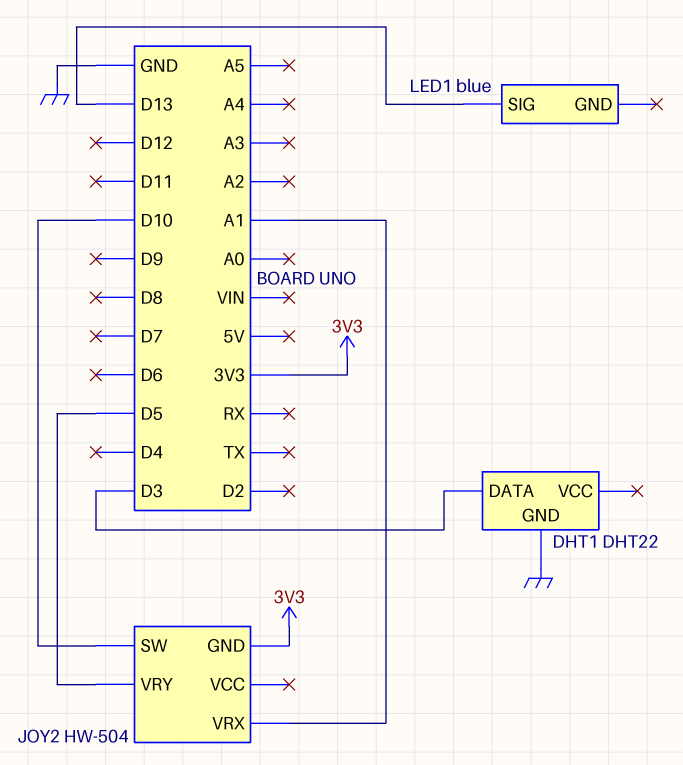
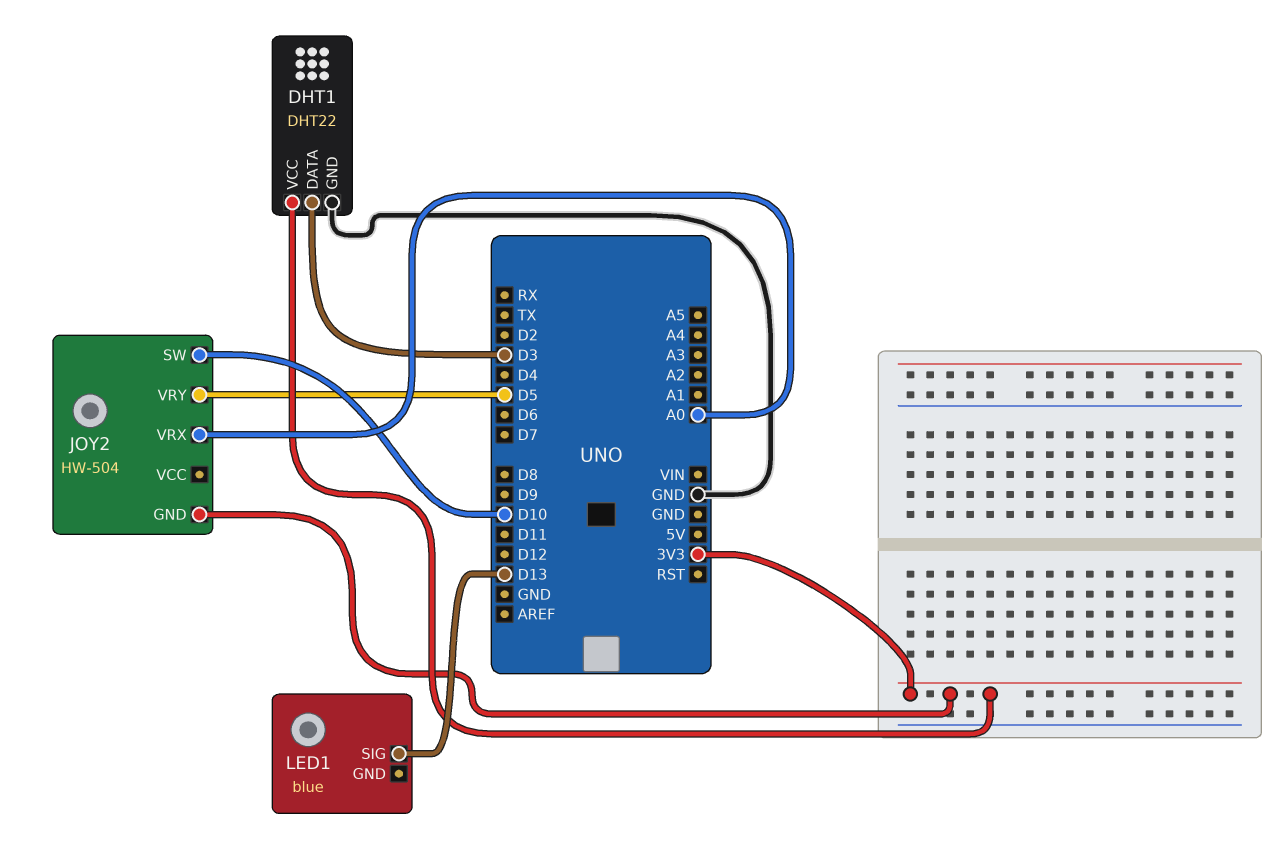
DHT1 pin VCC: none -> 3V3
JOY2 pin VRX: A1 -> A0

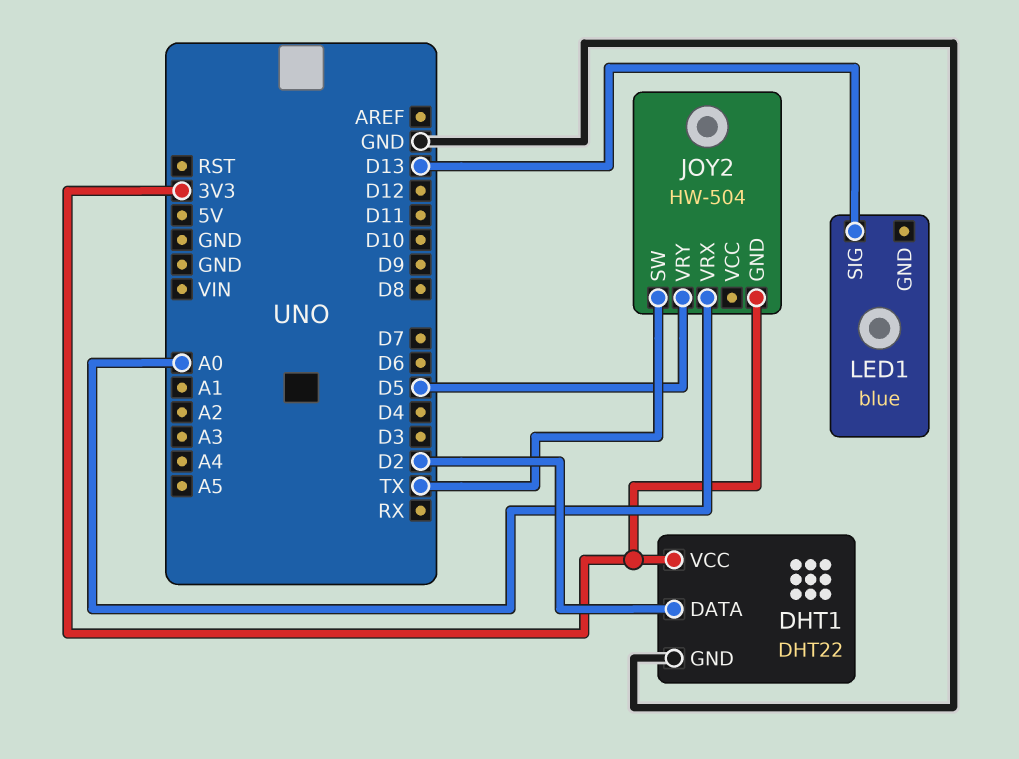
DHT1 pin DATA: D3 -> D2
JOY2 pin SW: D10 -> TX

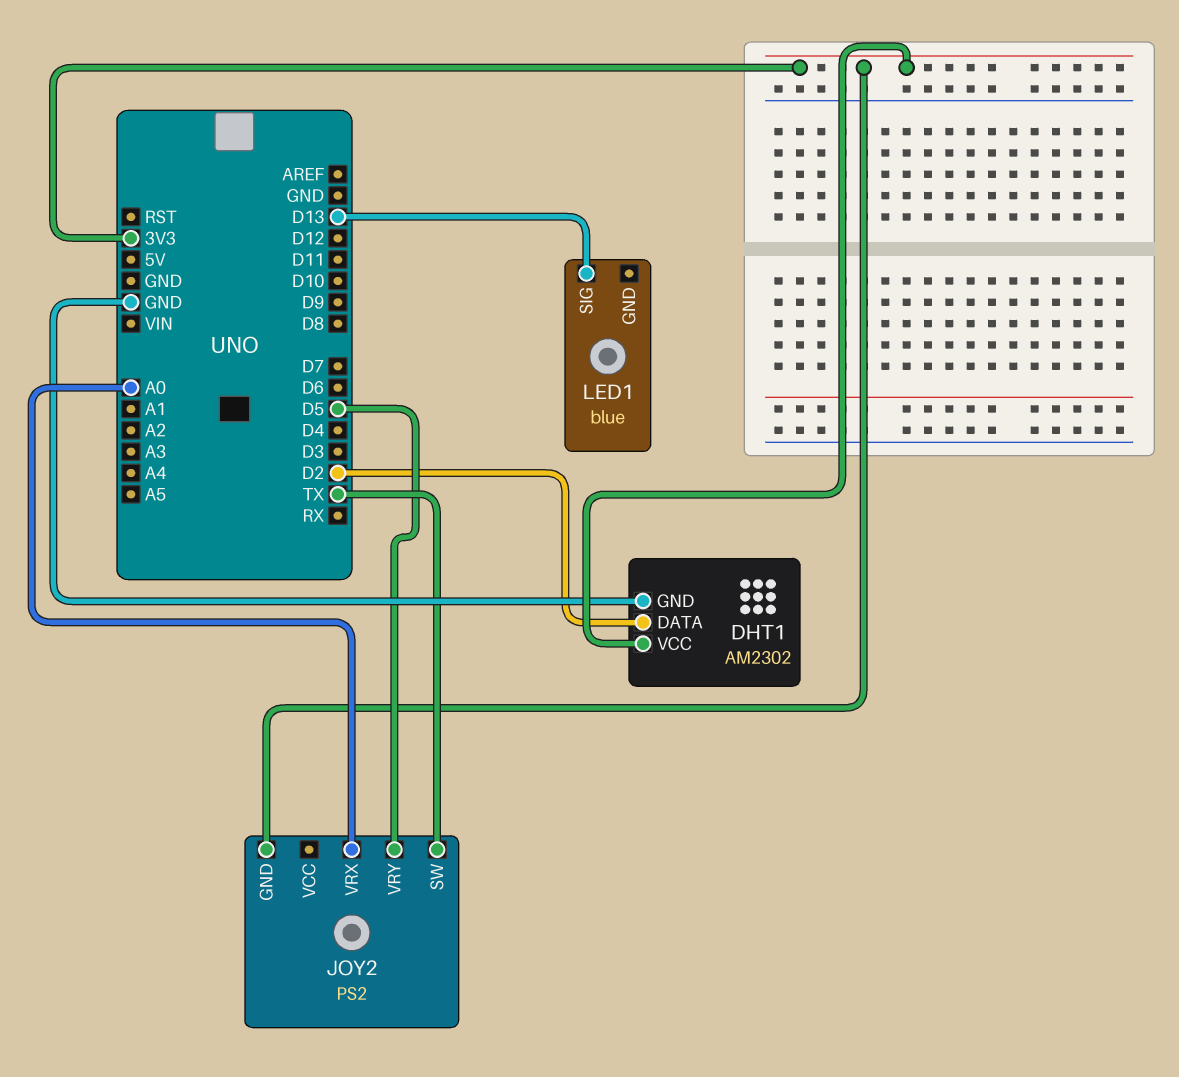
DHT1: DHT22 -> AM2302
JOY2: HW-504 -> PS2

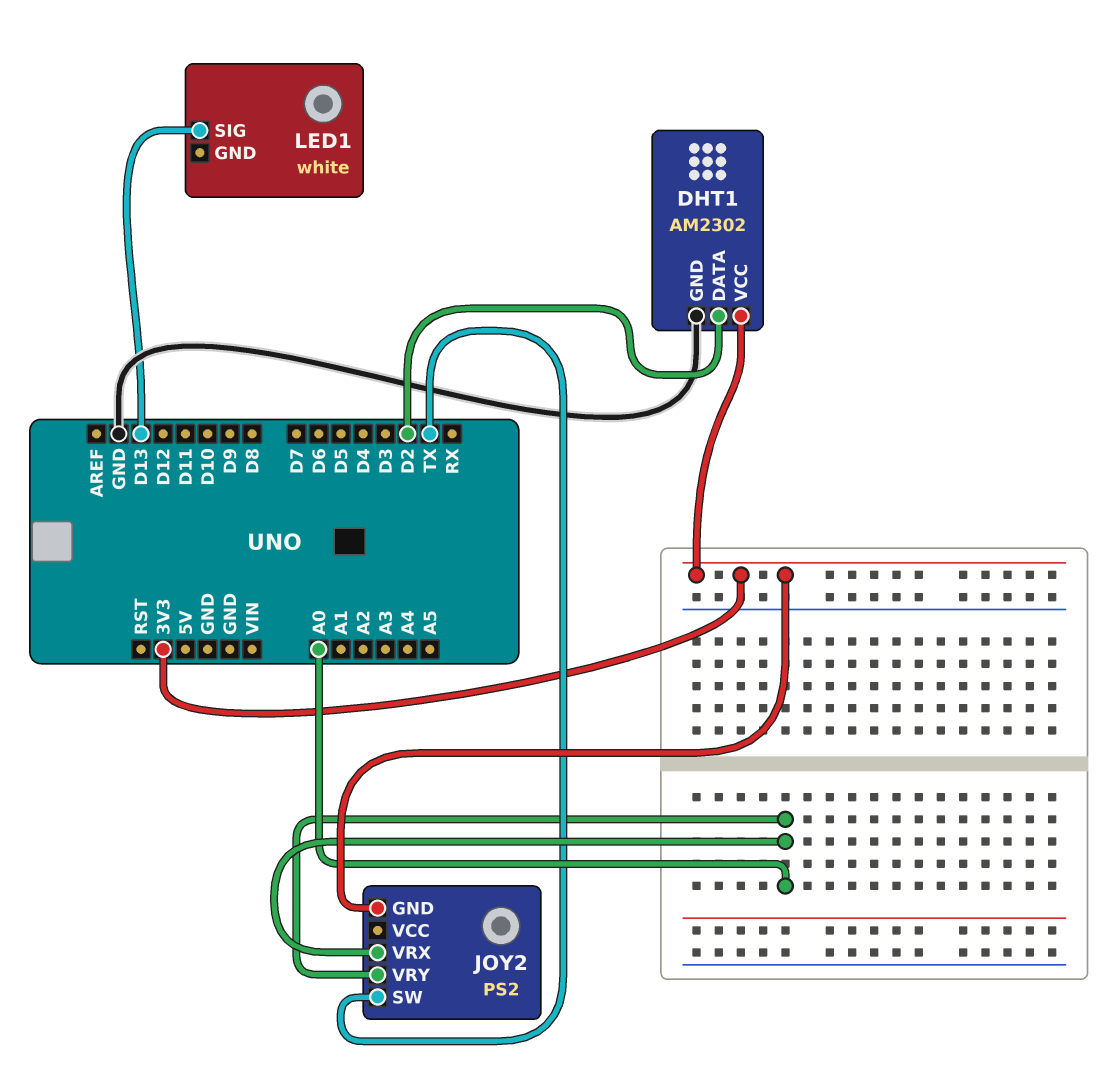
JOY2 pin VRY: D5 -> A0
LED1: blue -> white

